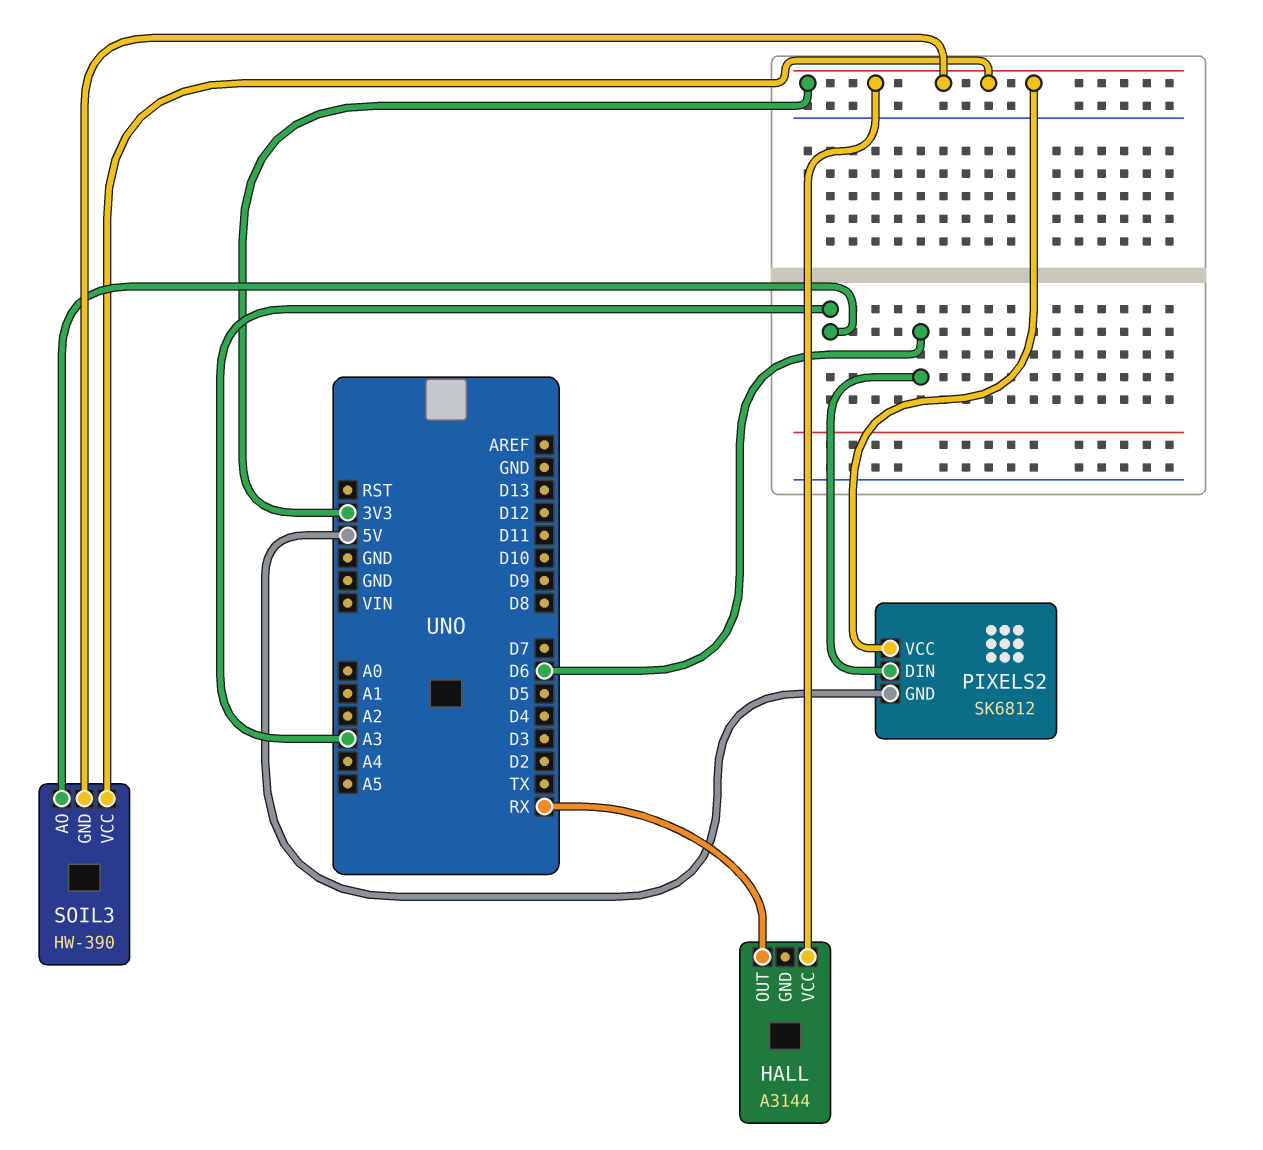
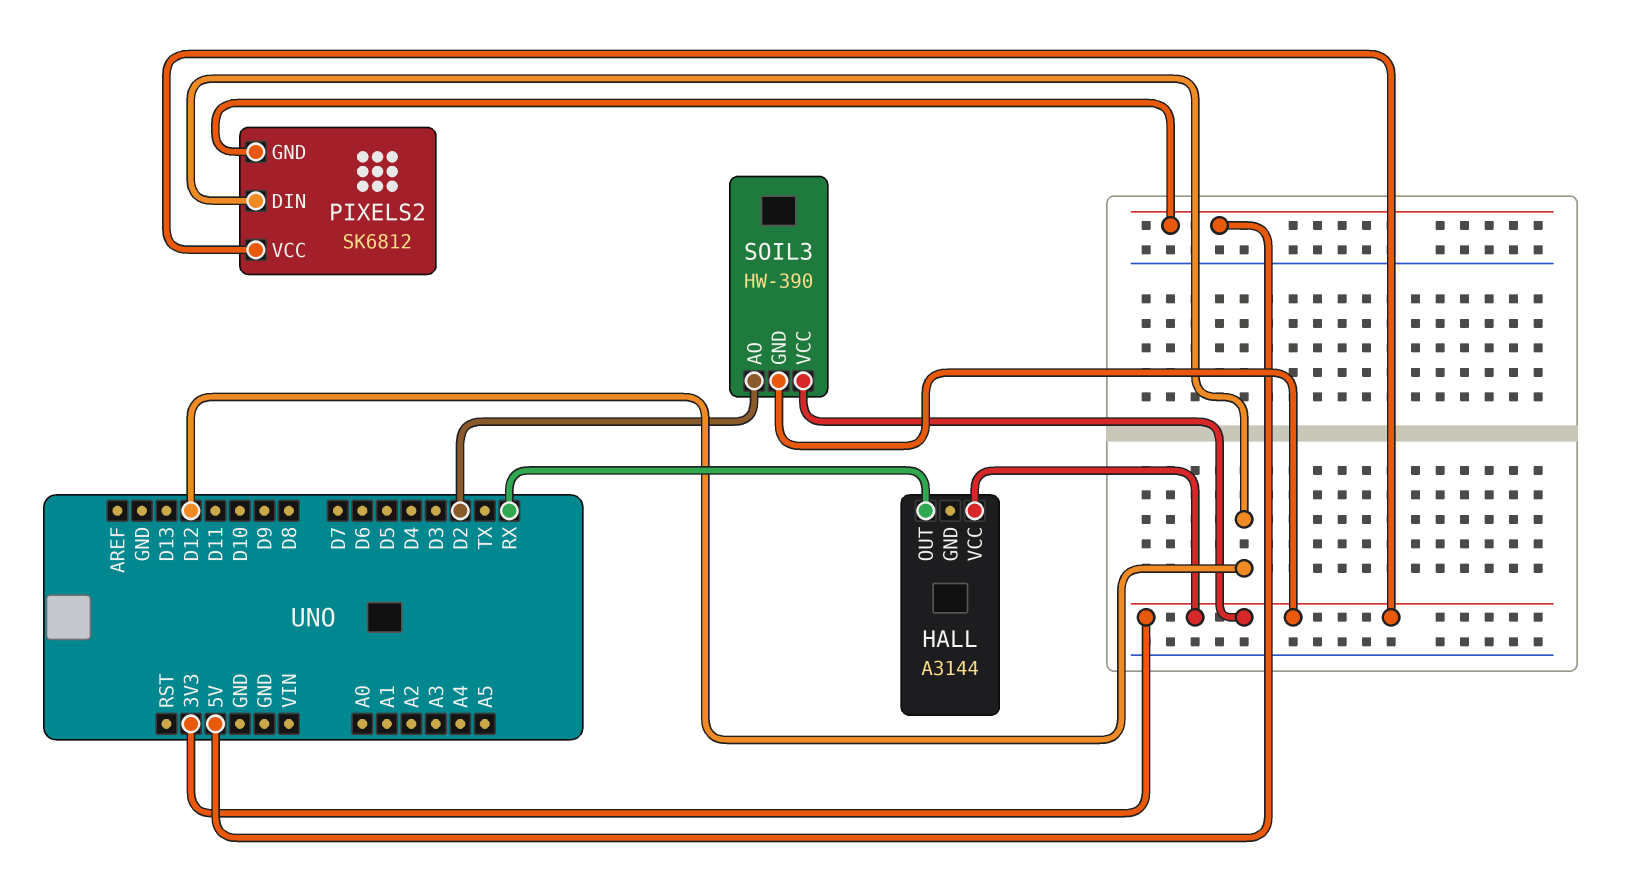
PIXELS2 pin DIN: D6 -> D12
SOIL3 pin AO: A3 -> D2

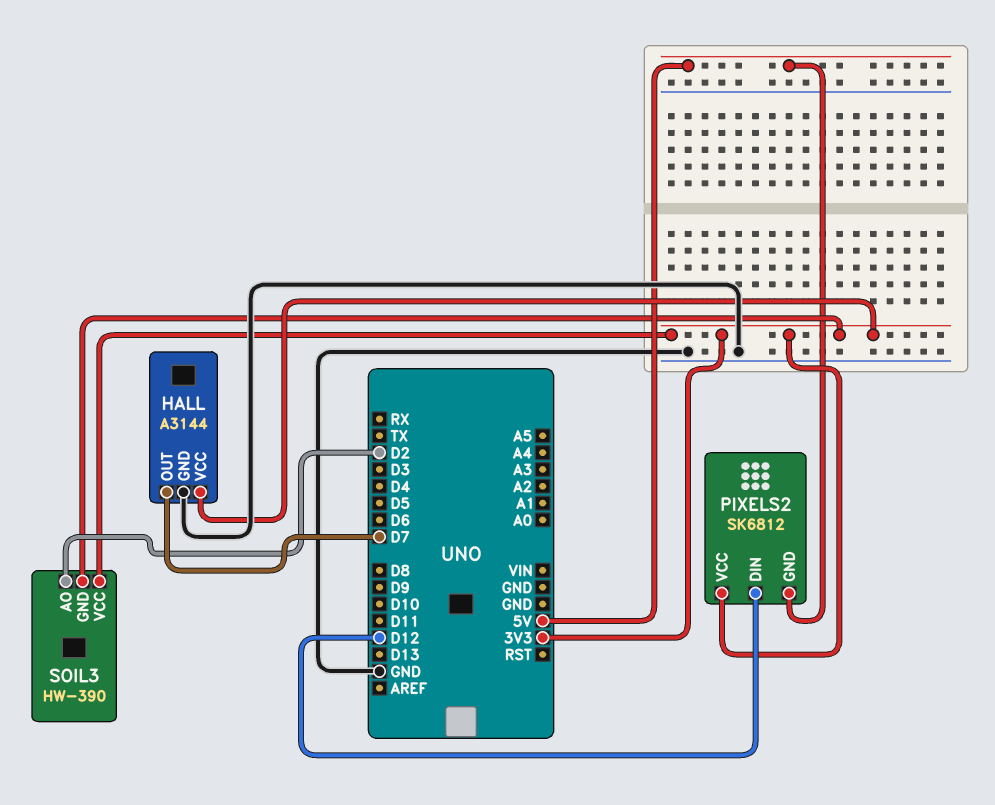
HALL pin GND: none -> GND
HALL pin OUT: RX -> D7

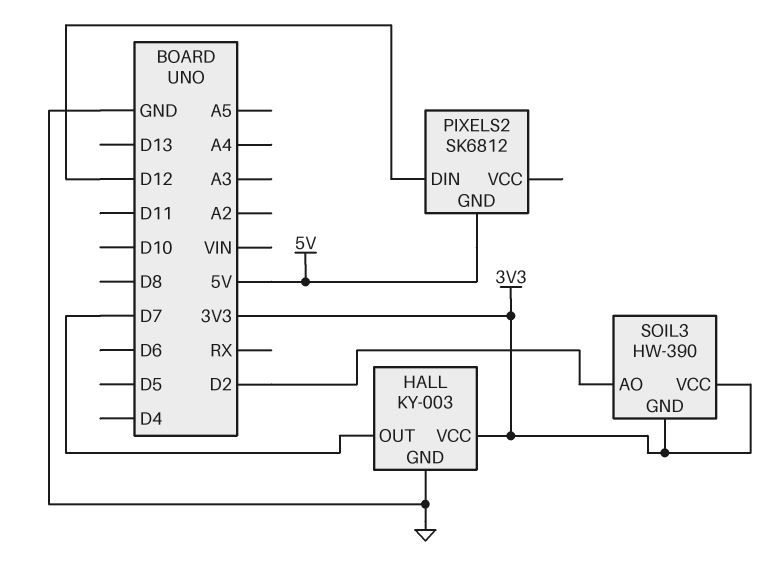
HALL: A3144 -> KY-003
PIXELS2 pin VCC: 3V3 -> none

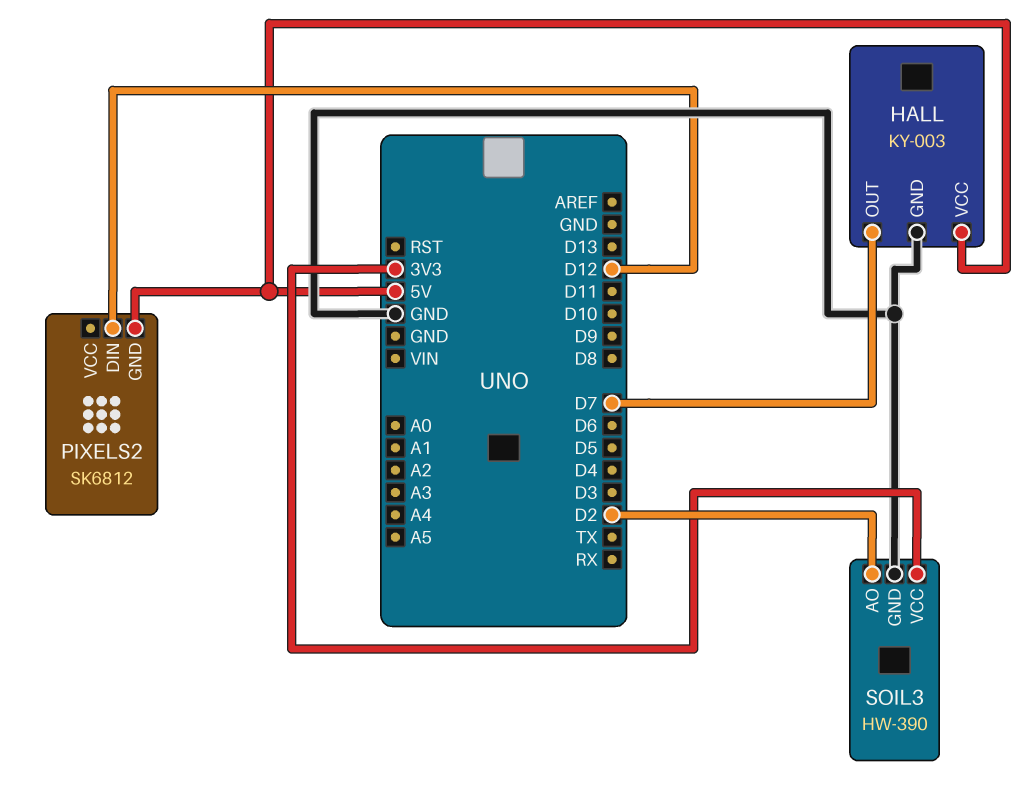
HALL pin VCC: 3V3 -> 5V
SOIL3 pin GND: 3V3 -> GND

